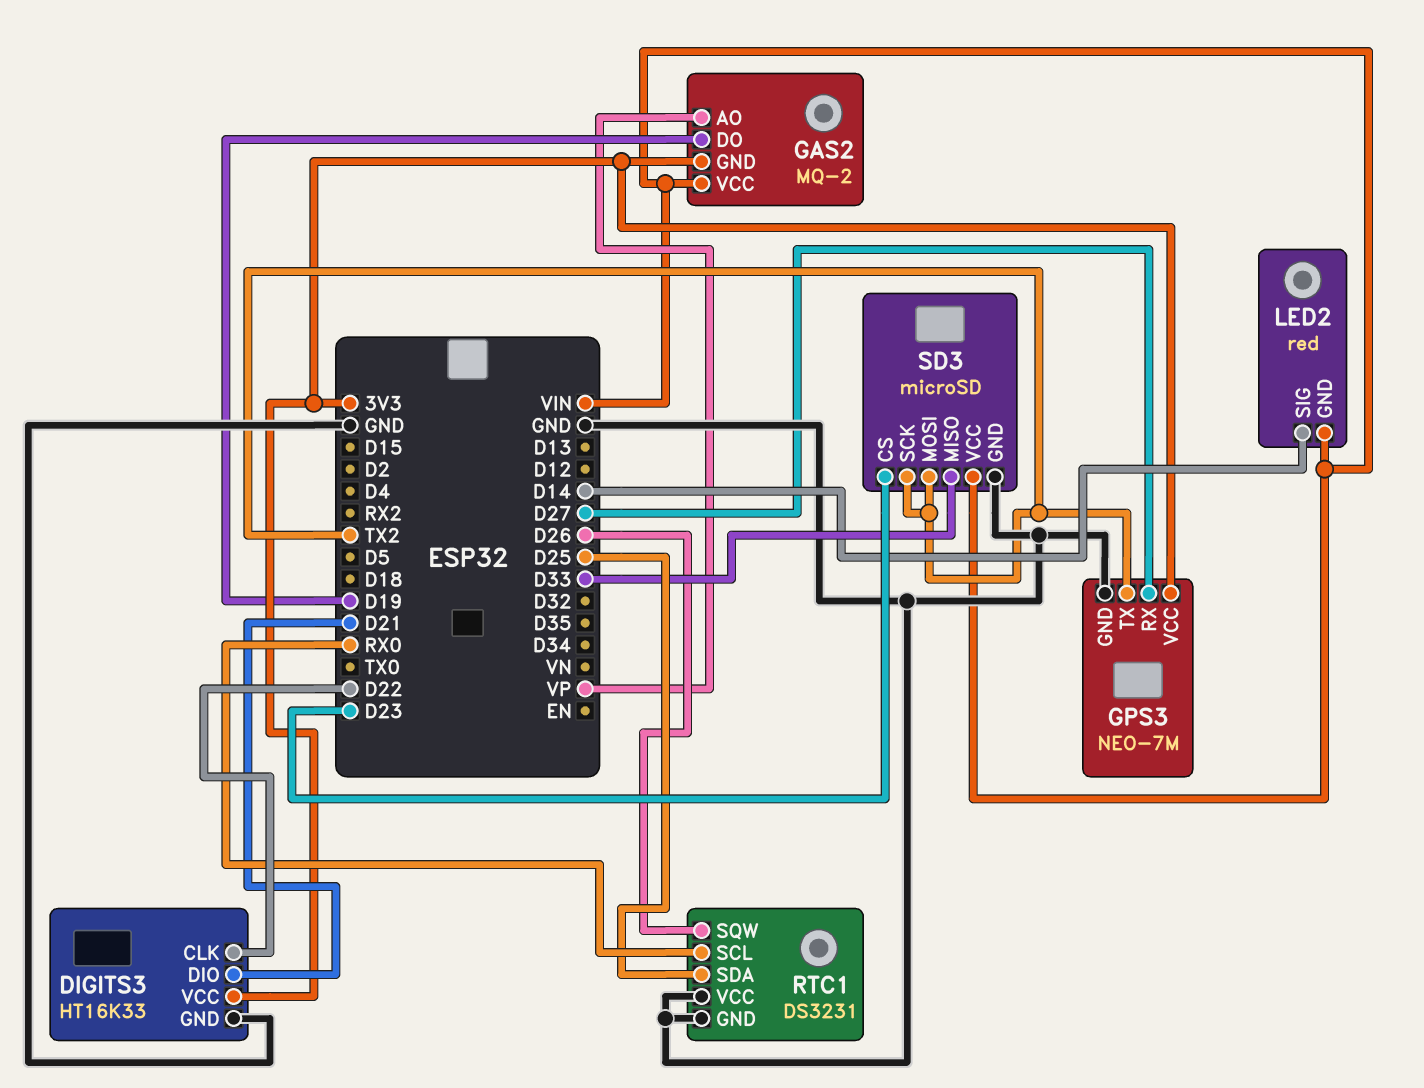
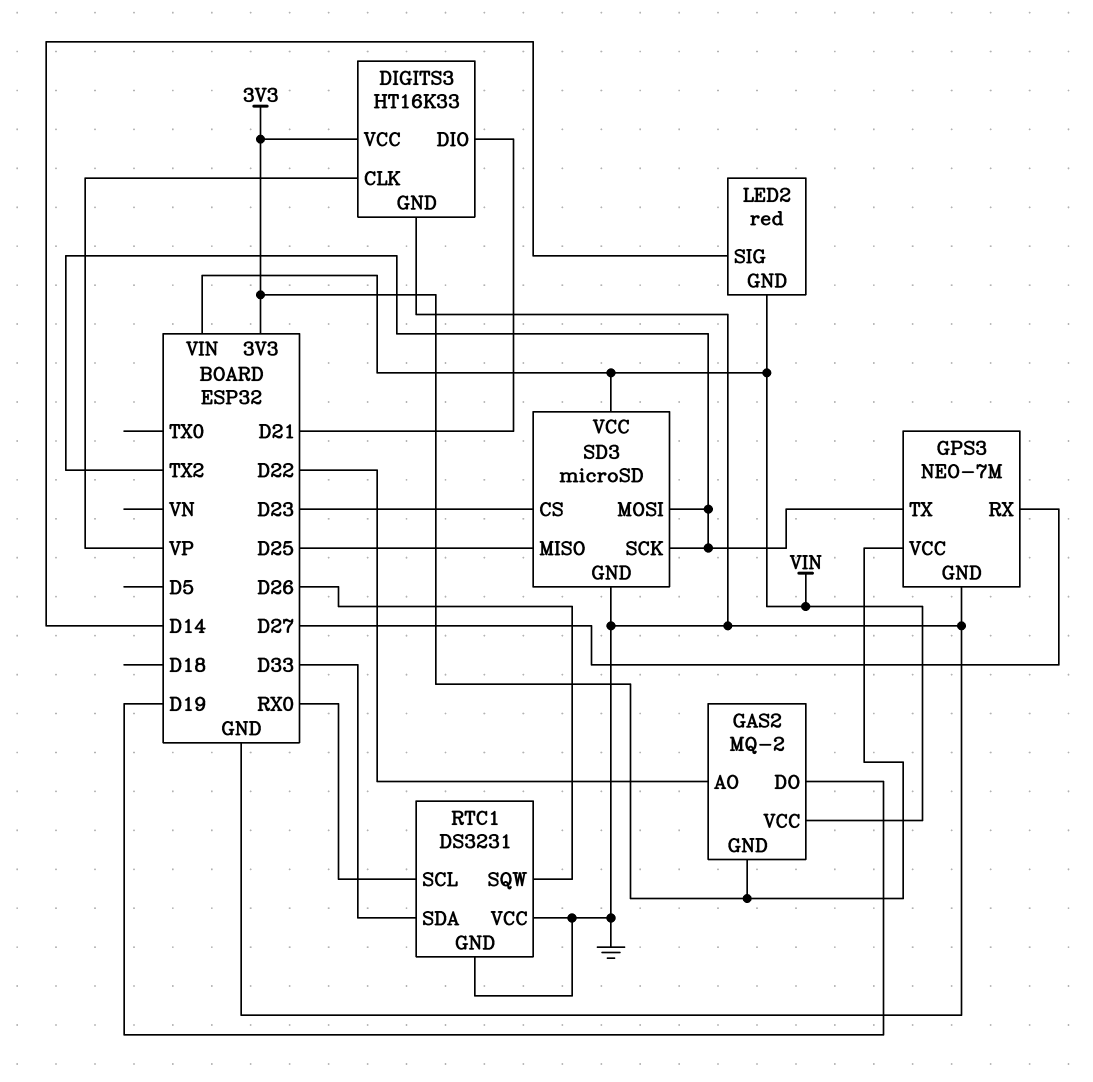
DIGITS3 pin CLK: D22 -> VP
GAS2 pin AO: VP -> D22
RTC1 pin SDA: D25 -> D33
SD3 pin MISO: D33 -> D25

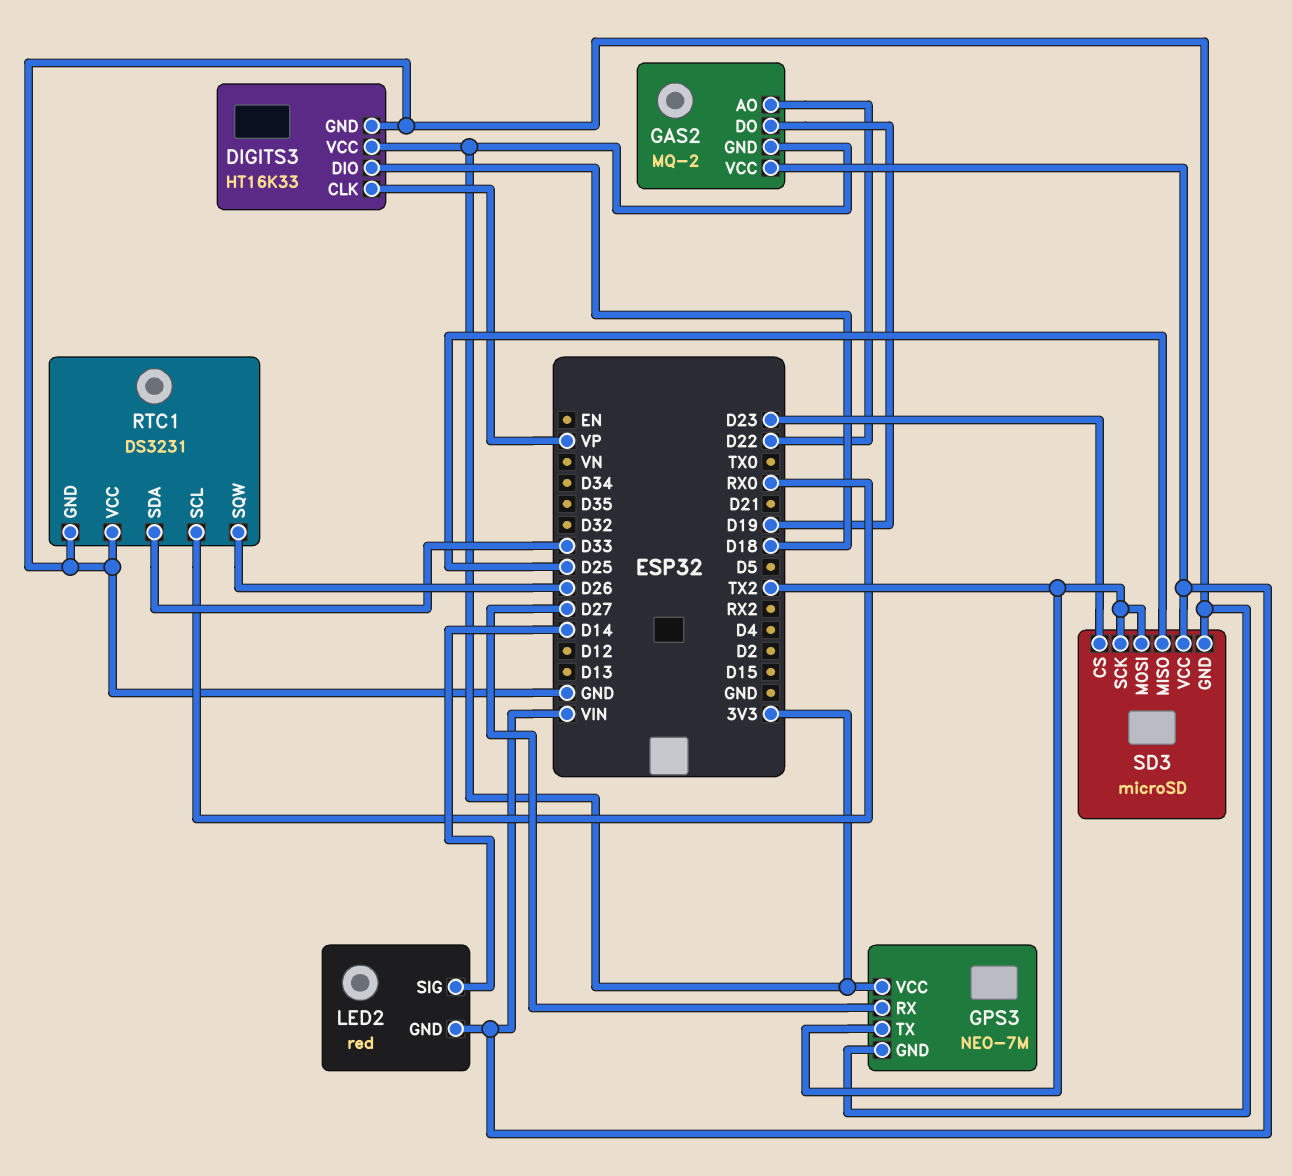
DIGITS3 pin DIO: D21 -> D18

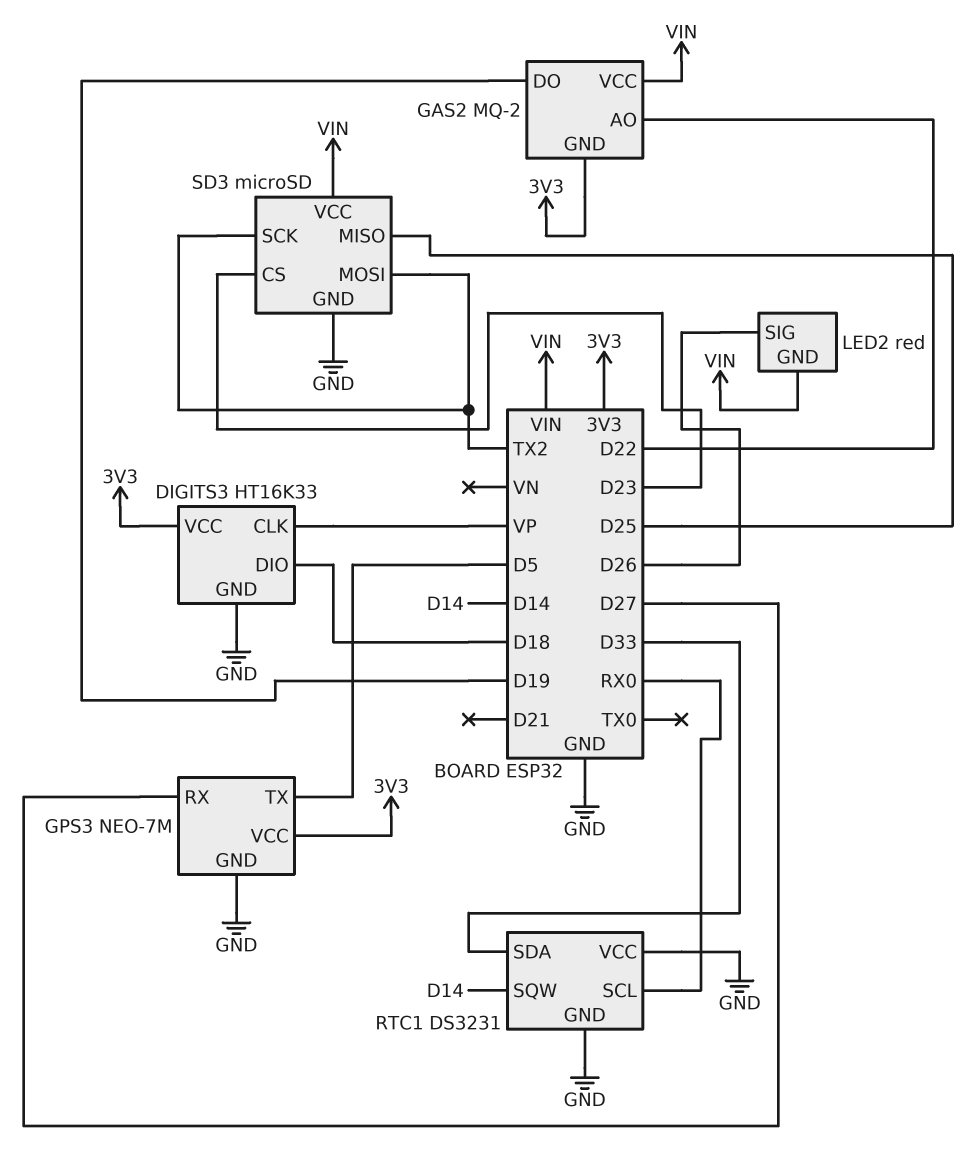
GPS3 pin TX: TX2 -> D5
LED2 pin SIG: D14 -> D26
RTC1 pin SQW: D26 -> D14

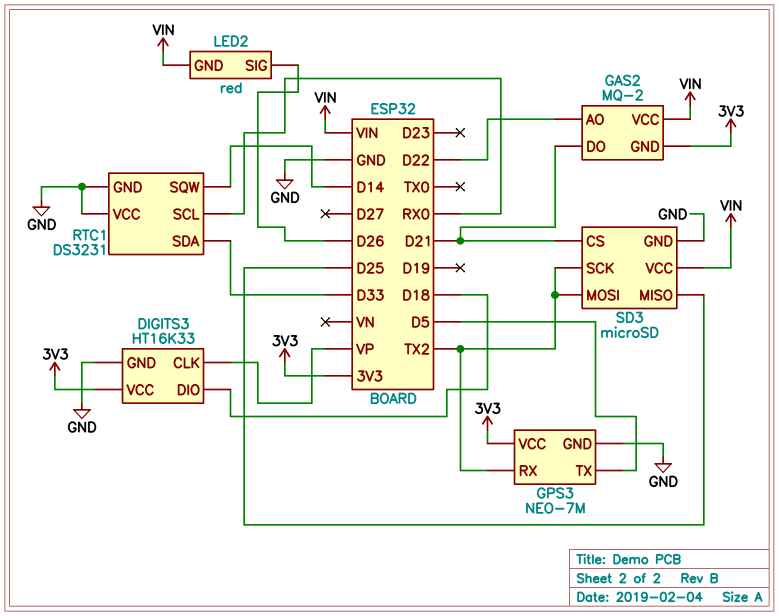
GAS2 pin DO: D19 -> D21
GPS3 pin RX: D27 -> TX2
SD3 pin CS: D23 -> D21

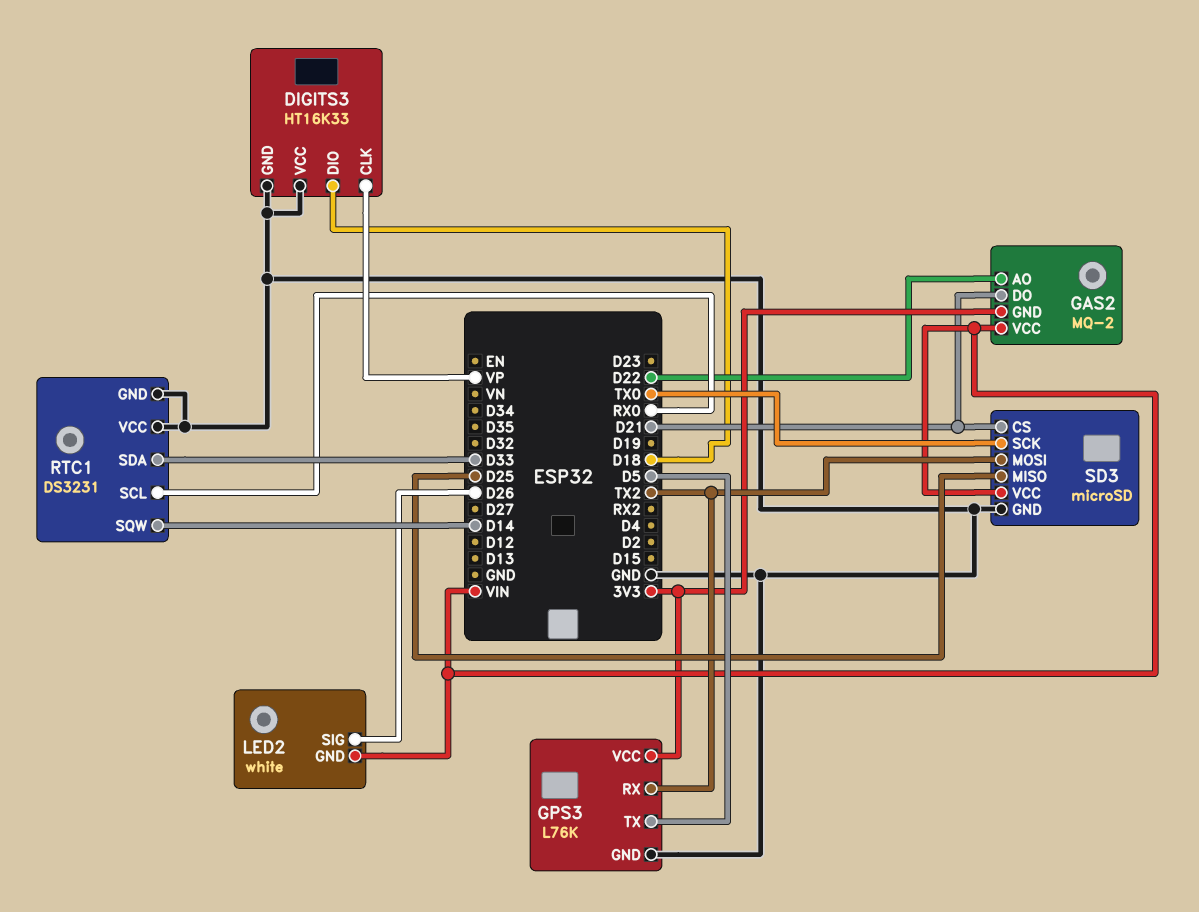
DIGITS3 pin VCC: 3V3 -> GND
GPS3: NEO-7M -> L76K
LED2: red -> white
SD3 pin SCK: TX2 -> TX0

